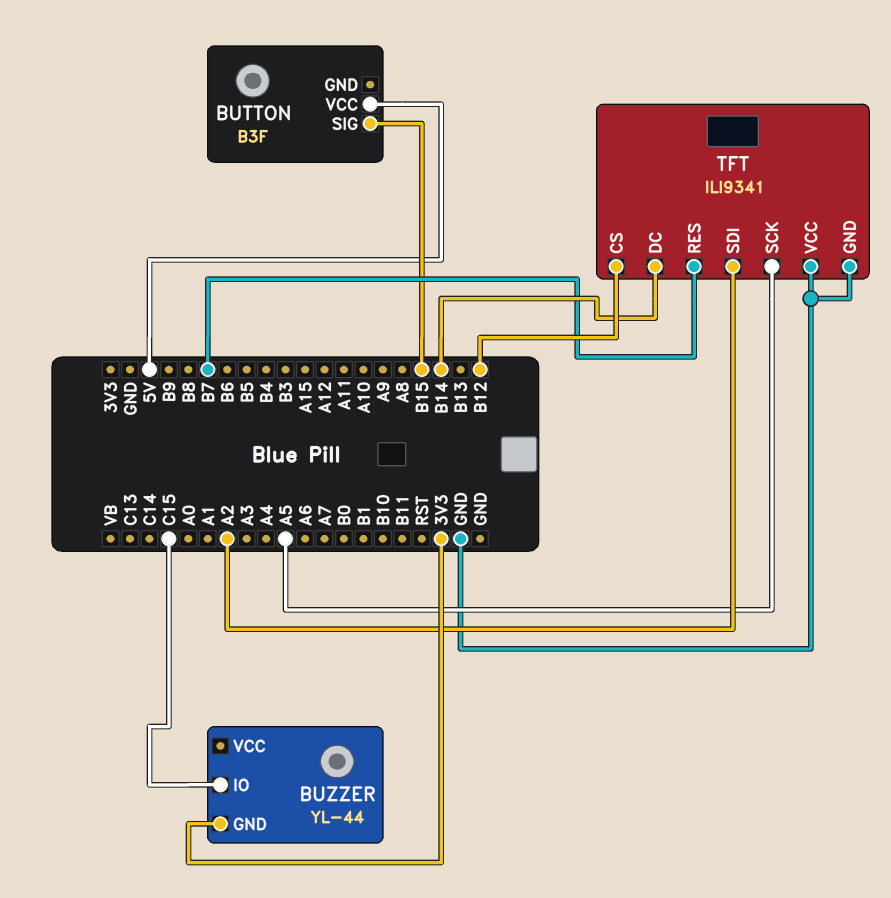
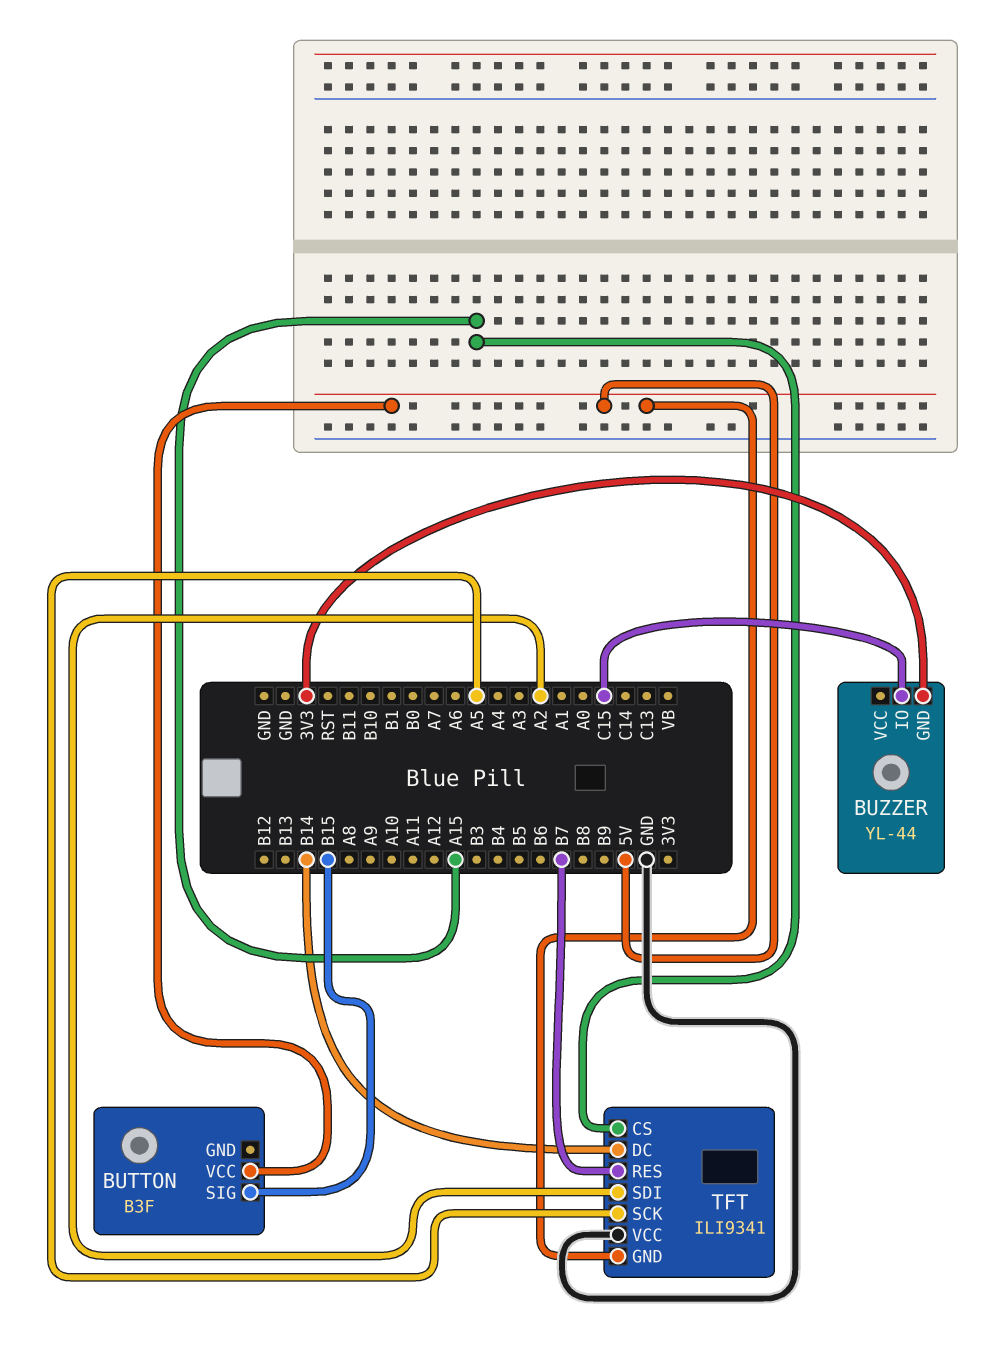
TFT pin CS: B12 -> A15
TFT pin GND: GND -> 5V

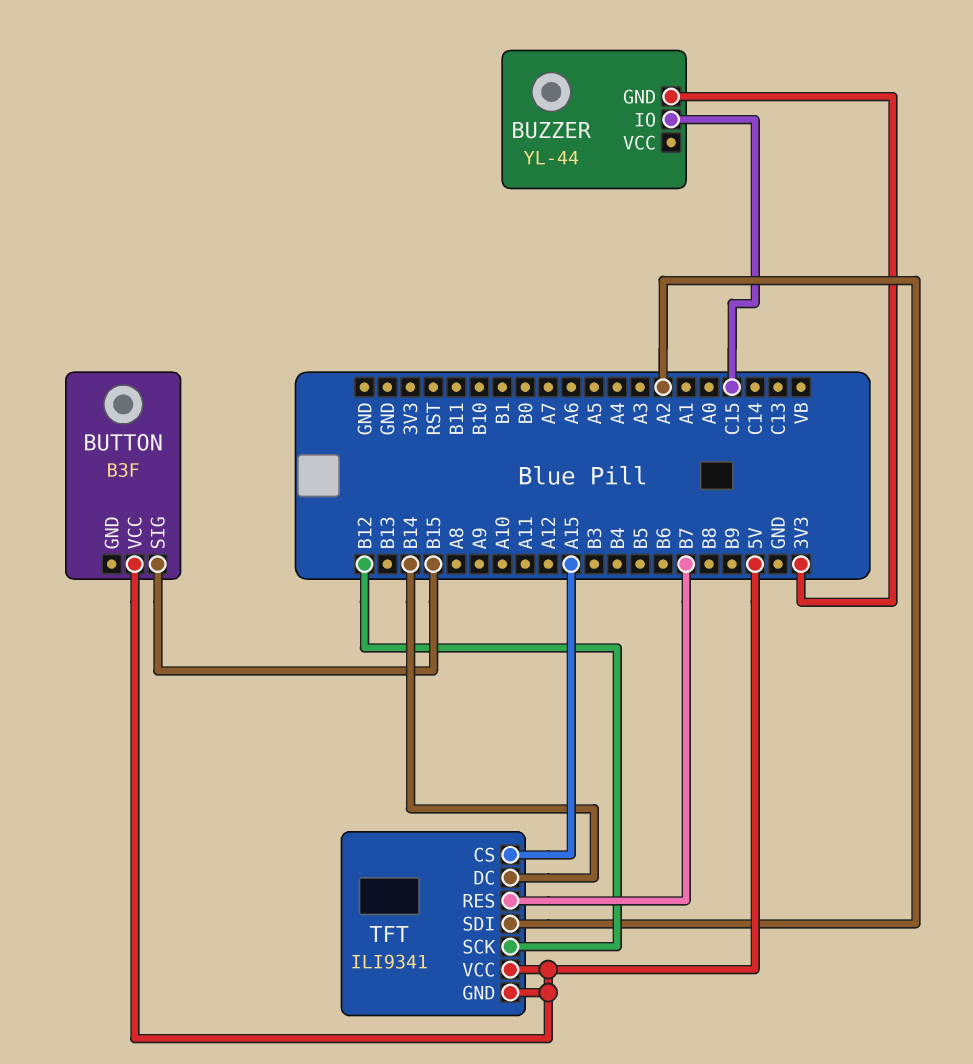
TFT pin SCK: A5 -> B12
TFT pin VCC: GND -> 5V

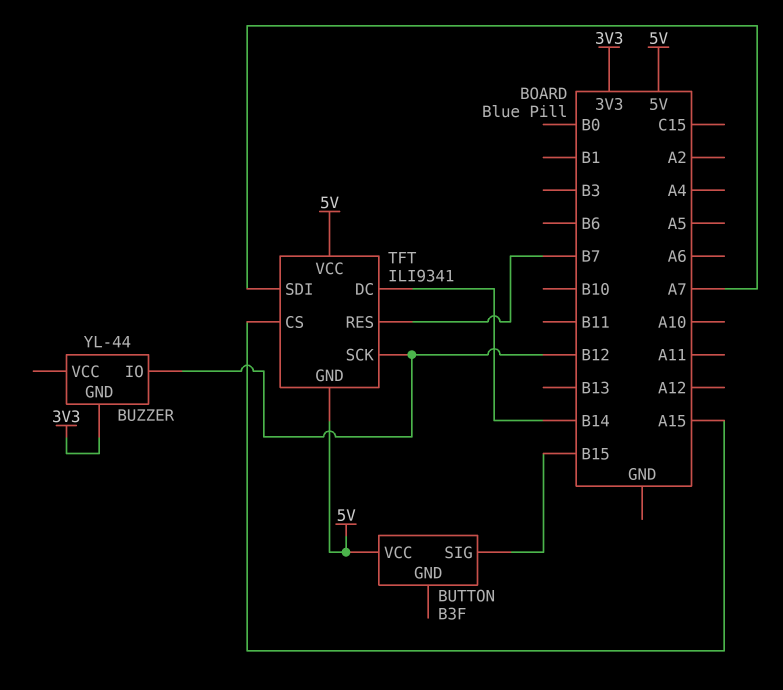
BUZZER pin IO: C15 -> B12
TFT pin SDI: A2 -> A7

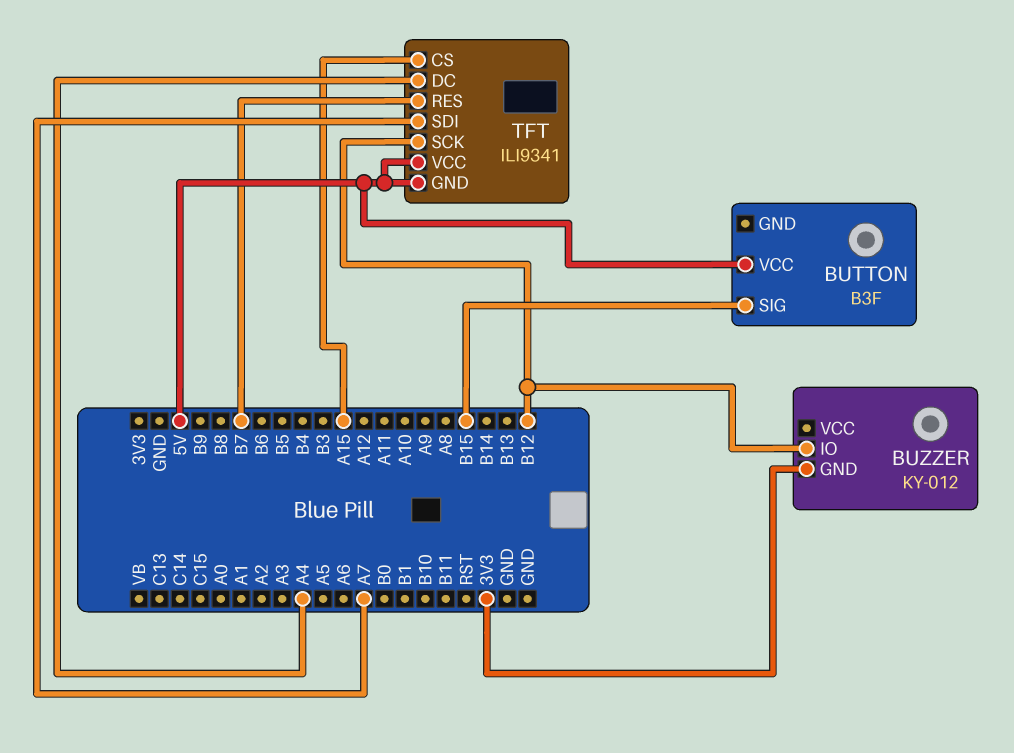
BUZZER: YL-44 -> KY-012
TFT pin DC: B14 -> A4

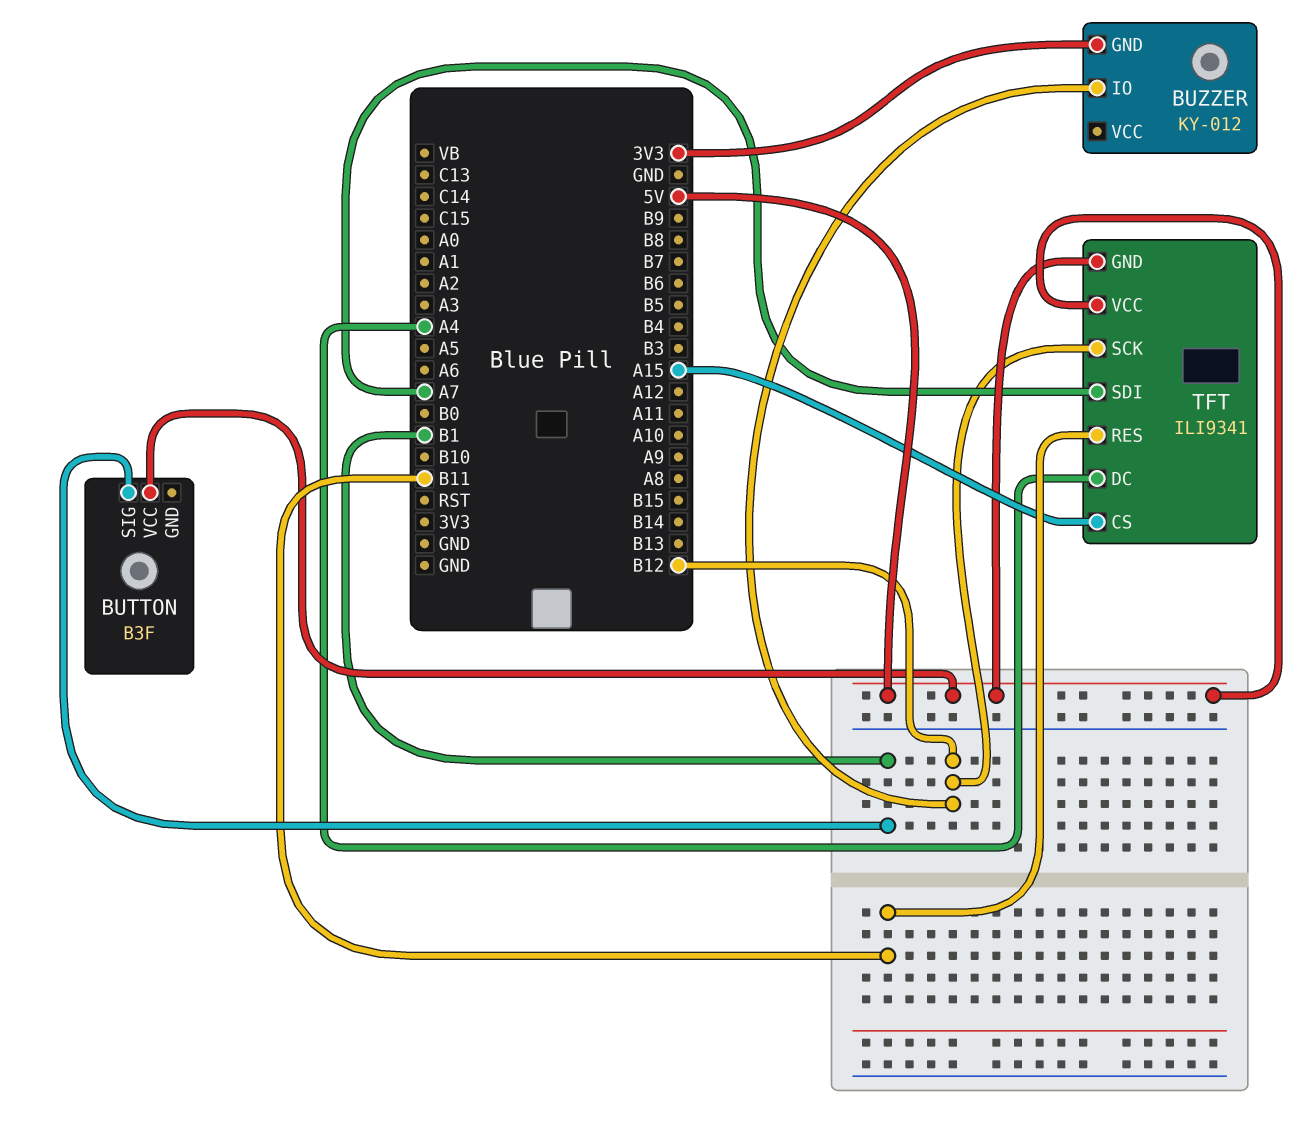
BUTTON pin SIG: B15 -> B1
TFT pin RES: B7 -> B11

